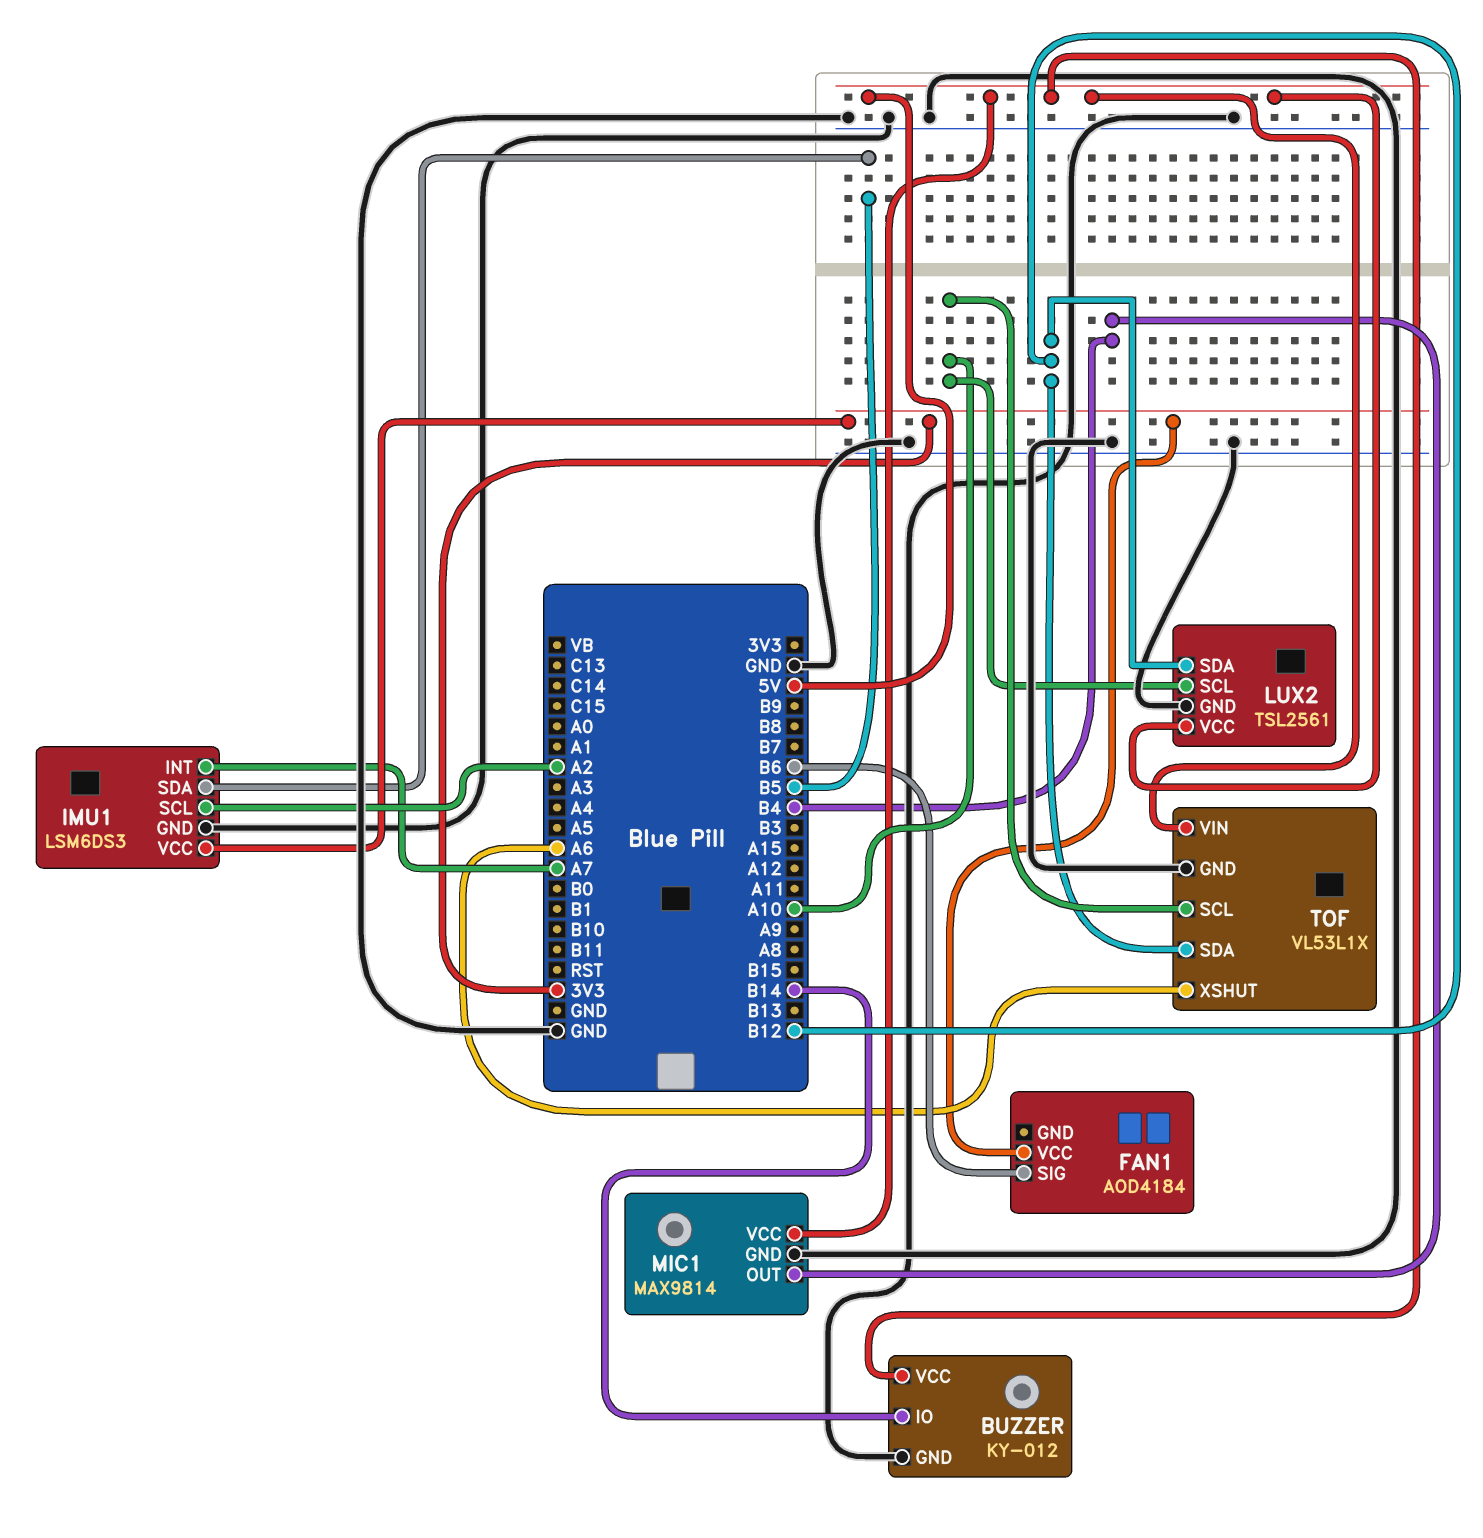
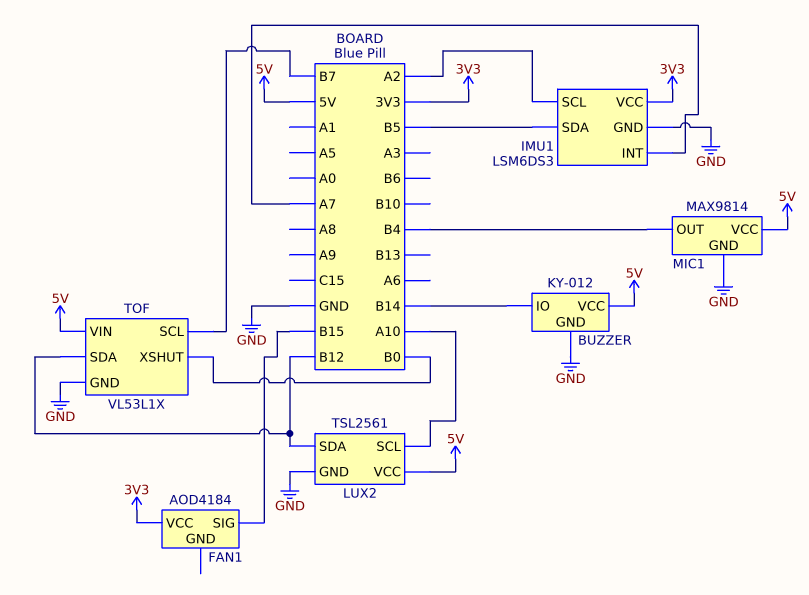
FAN1 pin SIG: B6 -> B15
TOF pin SCL: A10 -> B7
TOF pin XSHUT: A6 -> B0

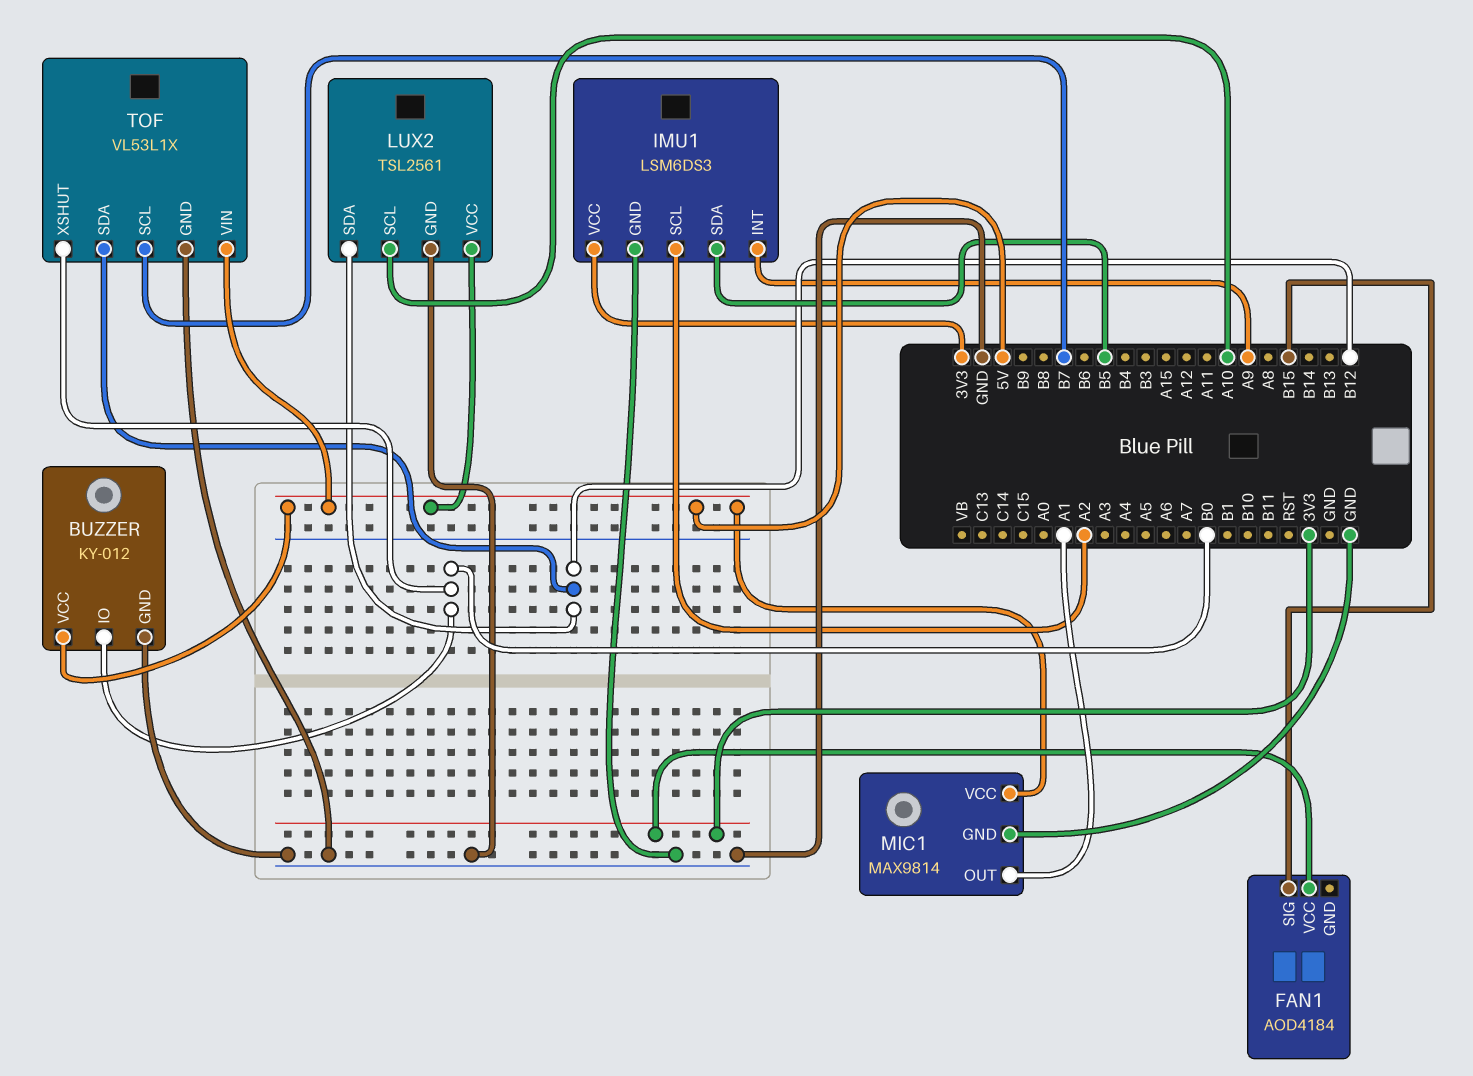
BUZZER pin IO: B14 -> B0
IMU1 pin INT: A7 -> A9
MIC1 pin OUT: B4 -> A1

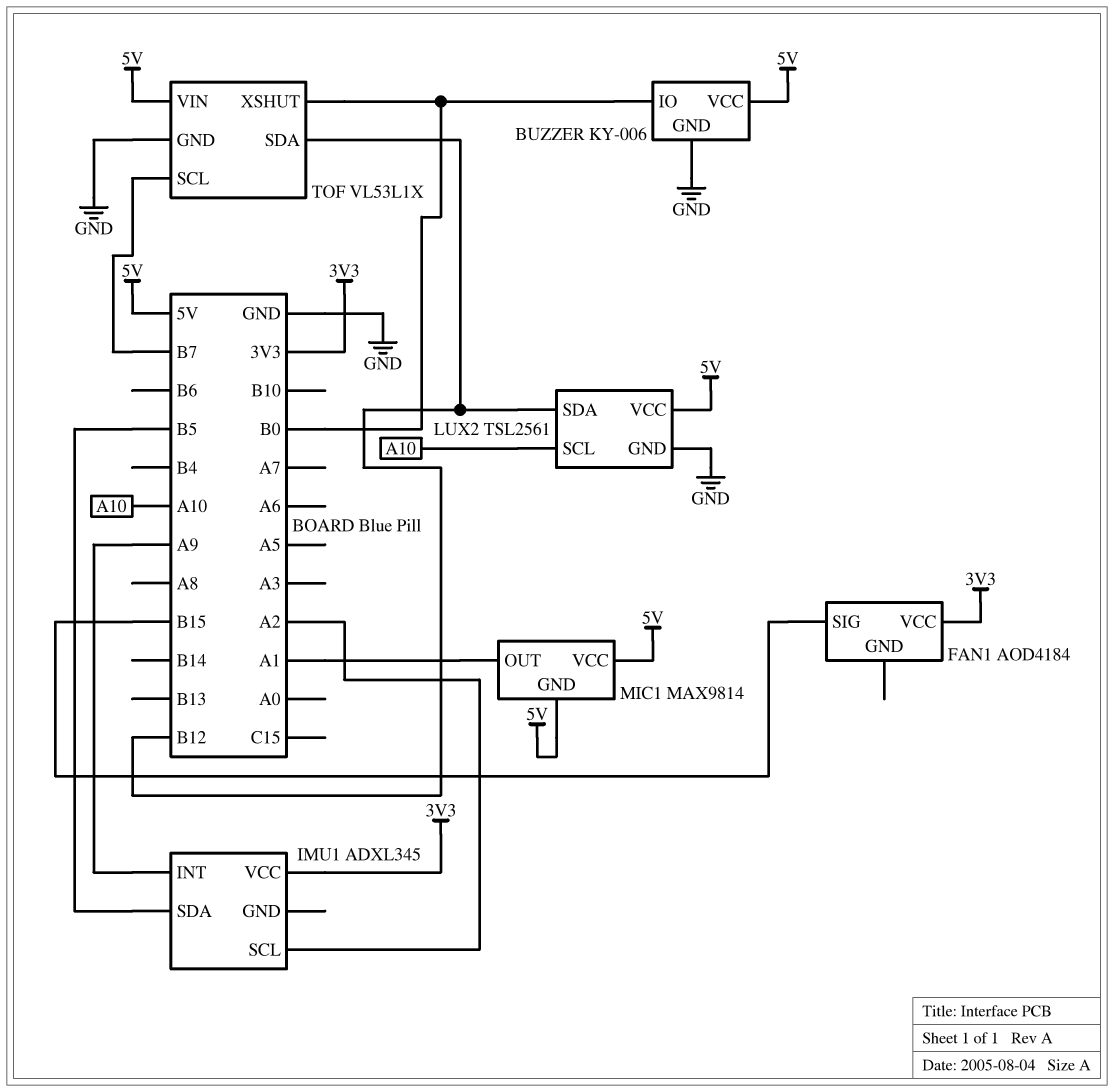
BUZZER: KY-012 -> KY-006
IMU1: LSM6DS3 -> ADXL345
IMU1 pin GND: GND -> none
MIC1 pin GND: GND -> 5V

